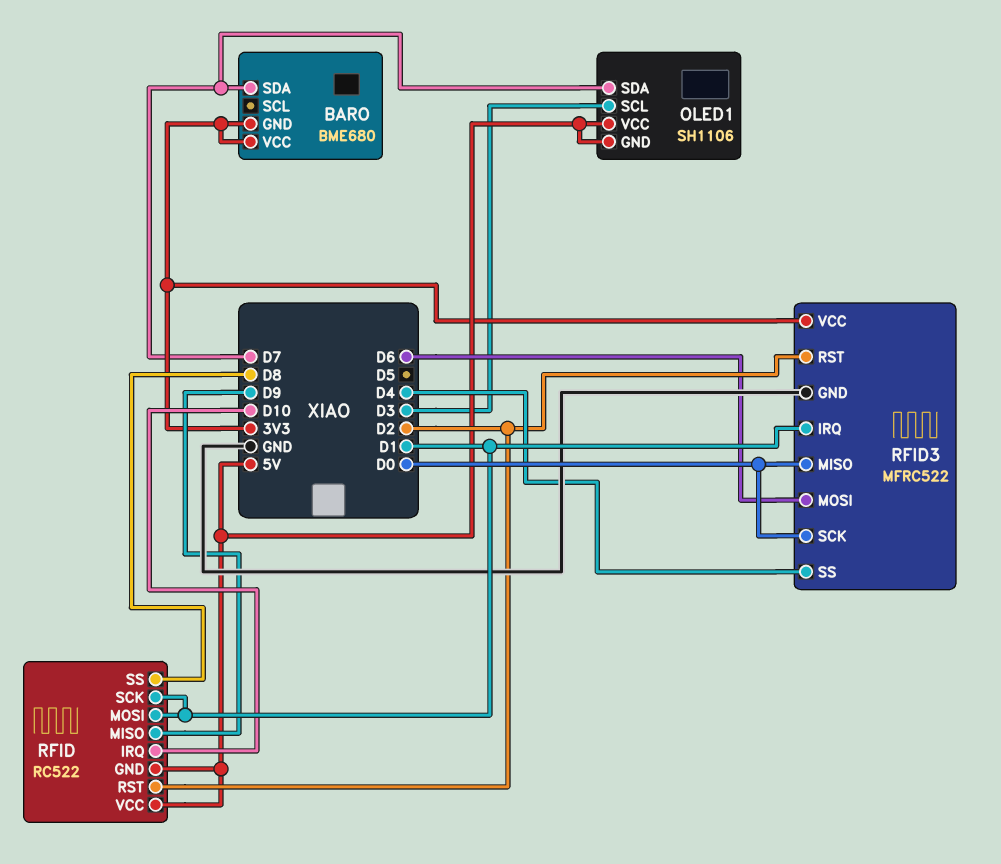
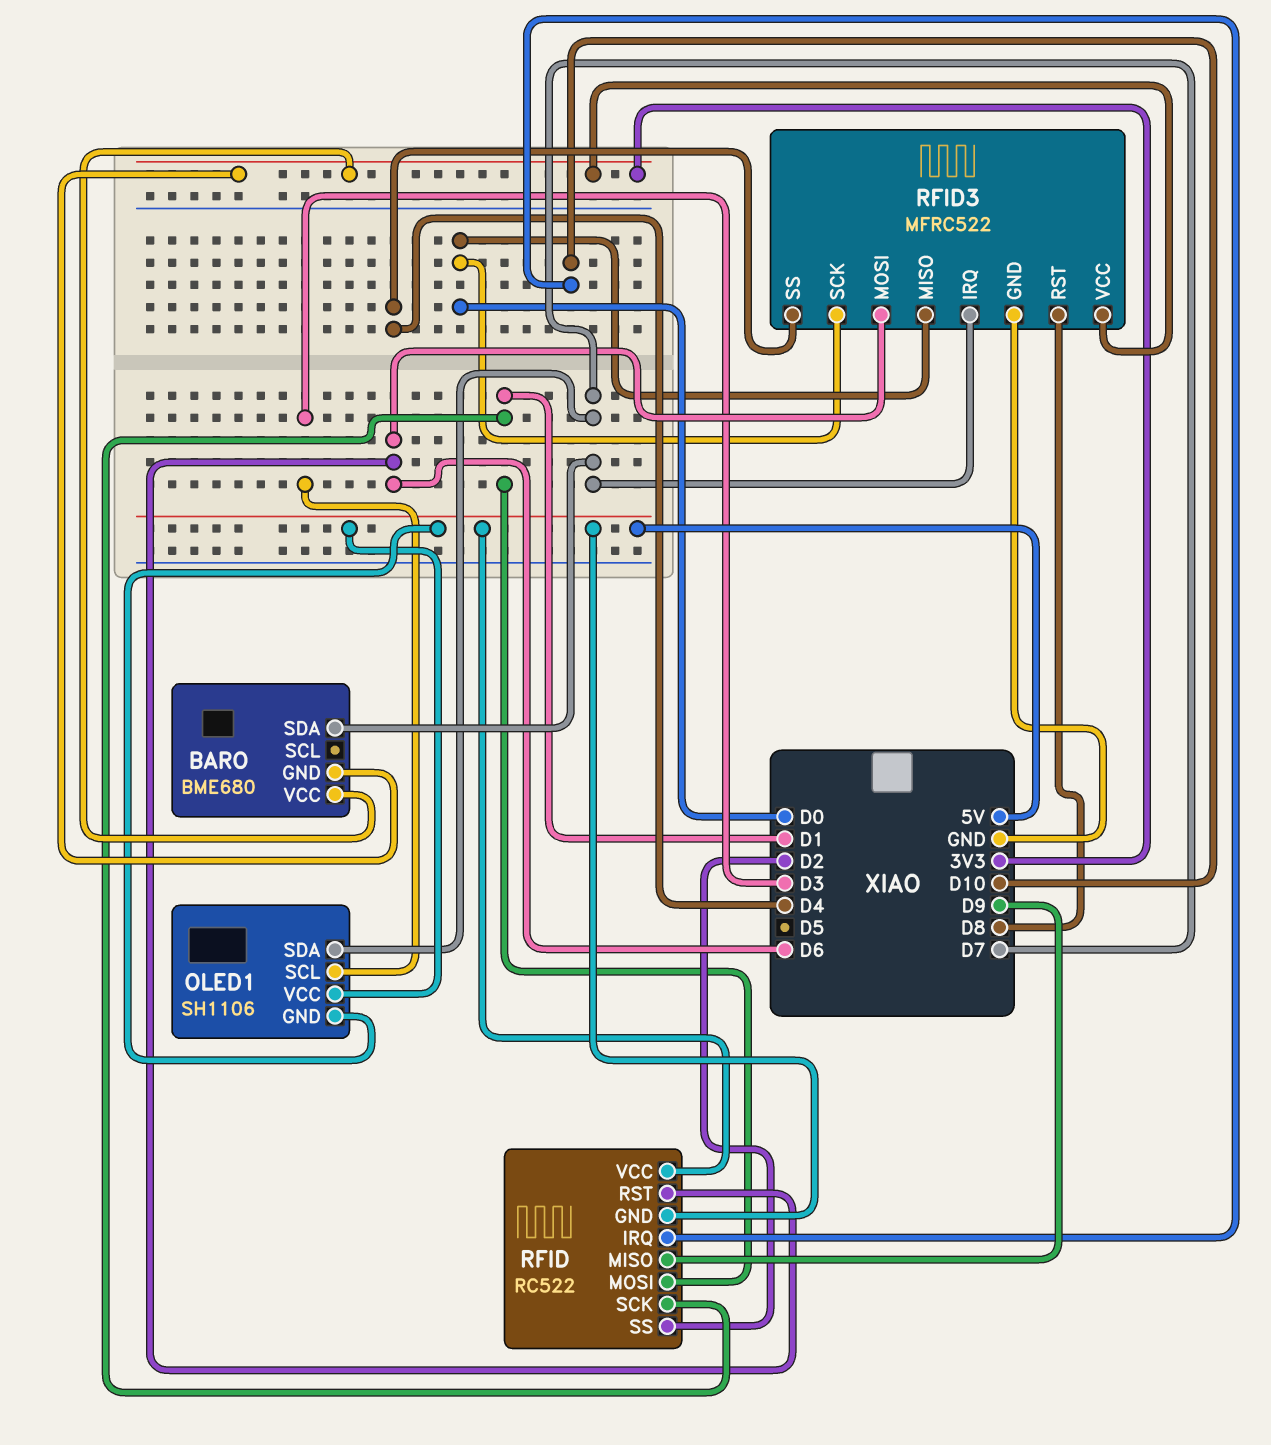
RFID pin RST: D2 -> D6
RFID pin SS: D8 -> D2
RFID3 pin IRQ: D1 -> D7
RFID3 pin RST: D2 -> D8

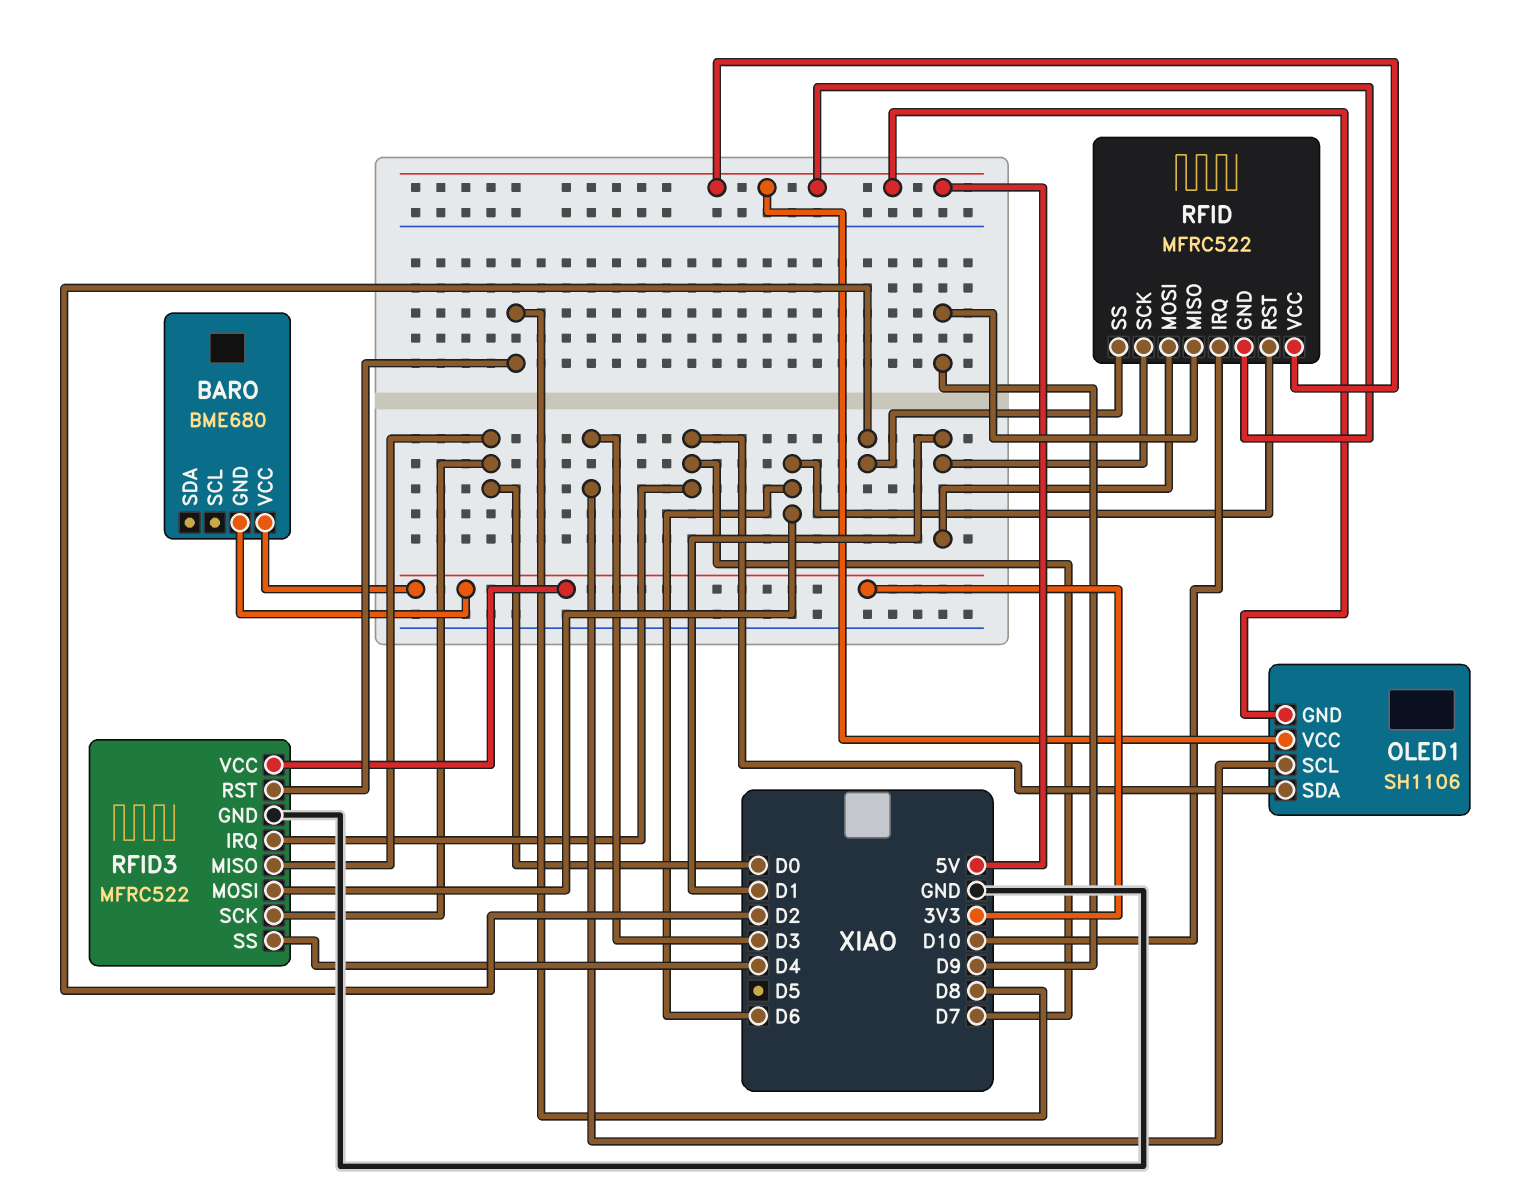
BARO pin SDA: D7 -> none
RFID: RC522 -> MFRC522

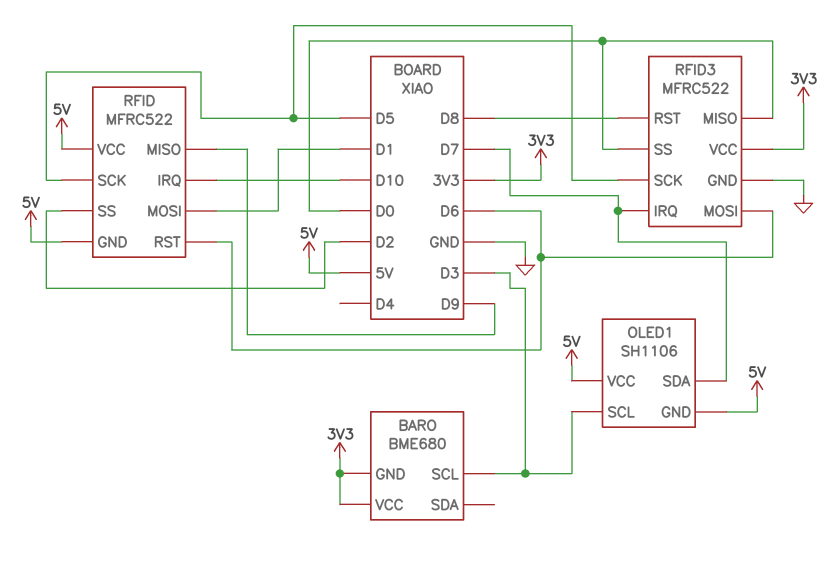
BARO pin SCL: none -> D3
RFID pin SCK: D1 -> D5
RFID3 pin SCK: D0 -> D5
RFID3 pin SS: D4 -> D0

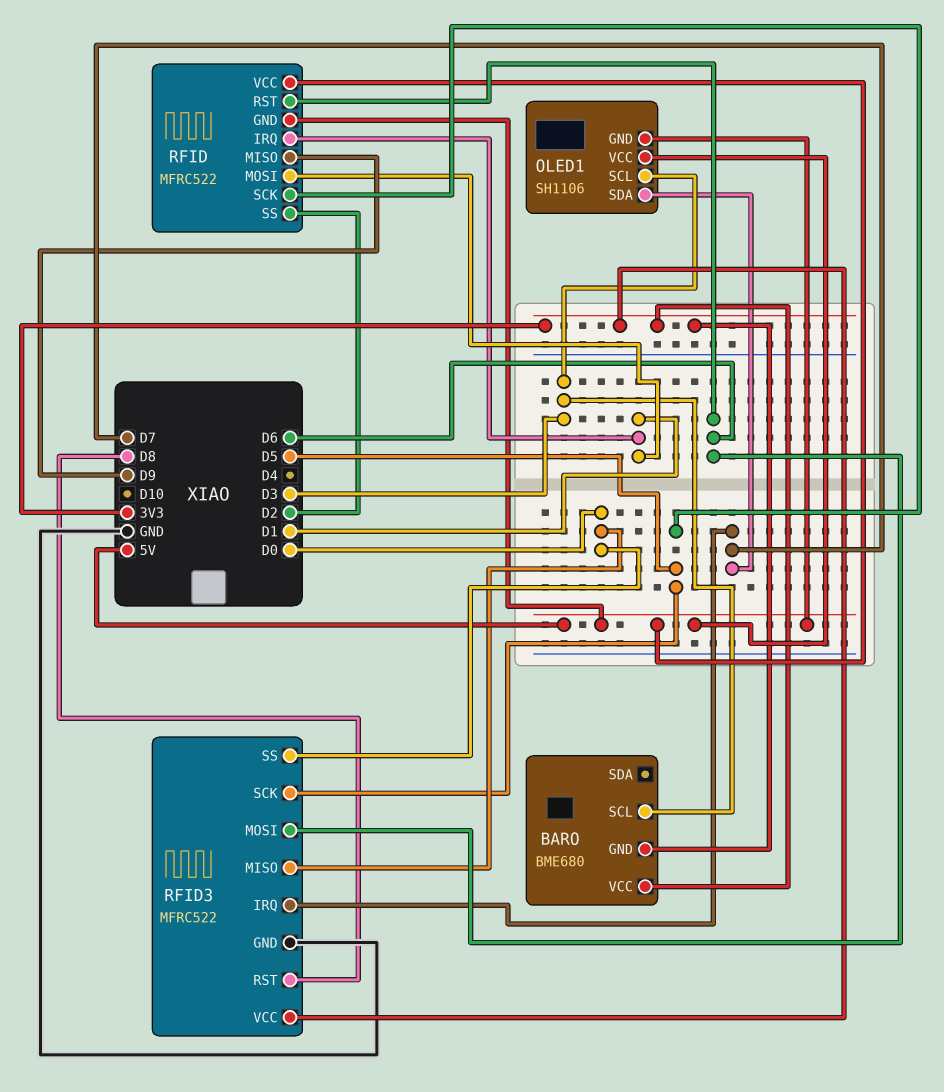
RFID pin IRQ: D10 -> D1

